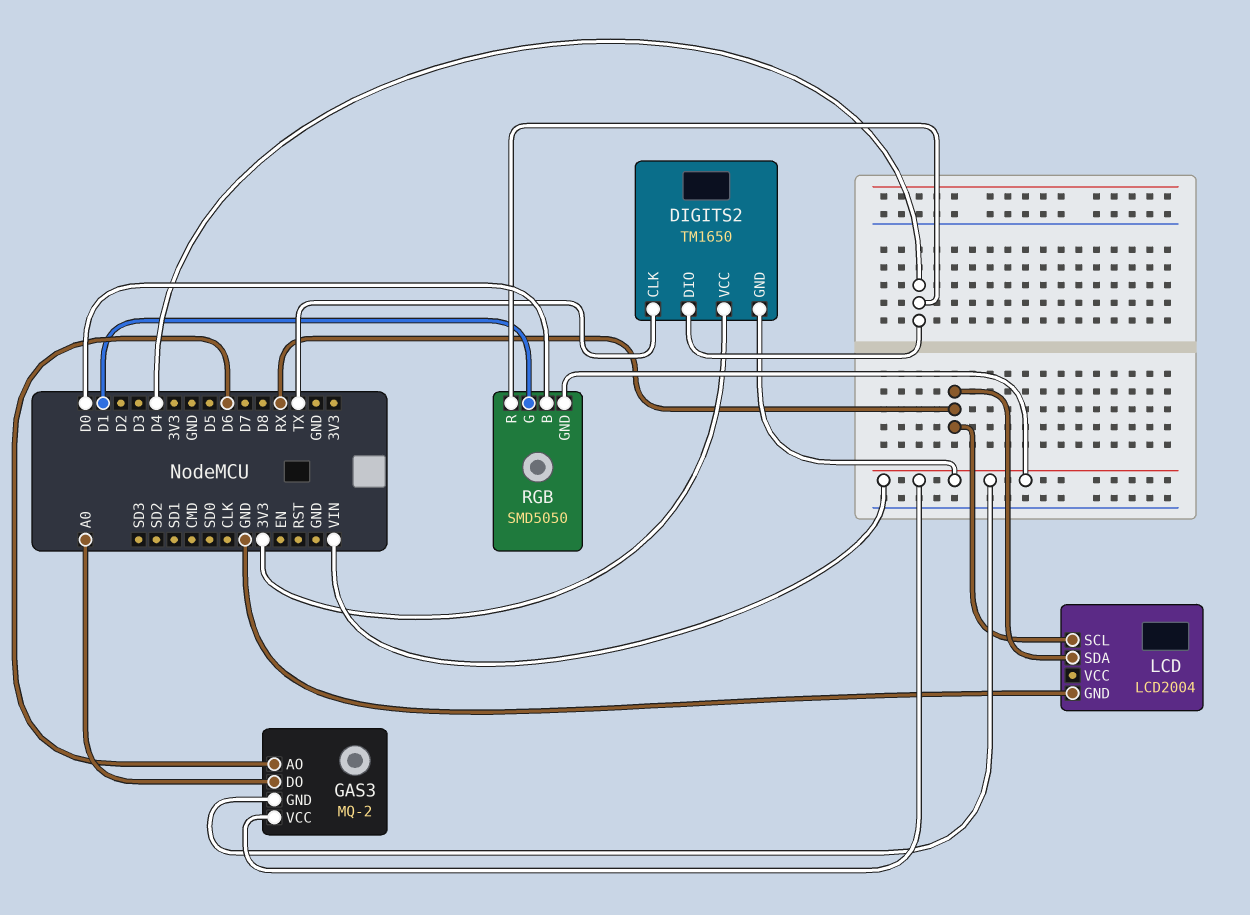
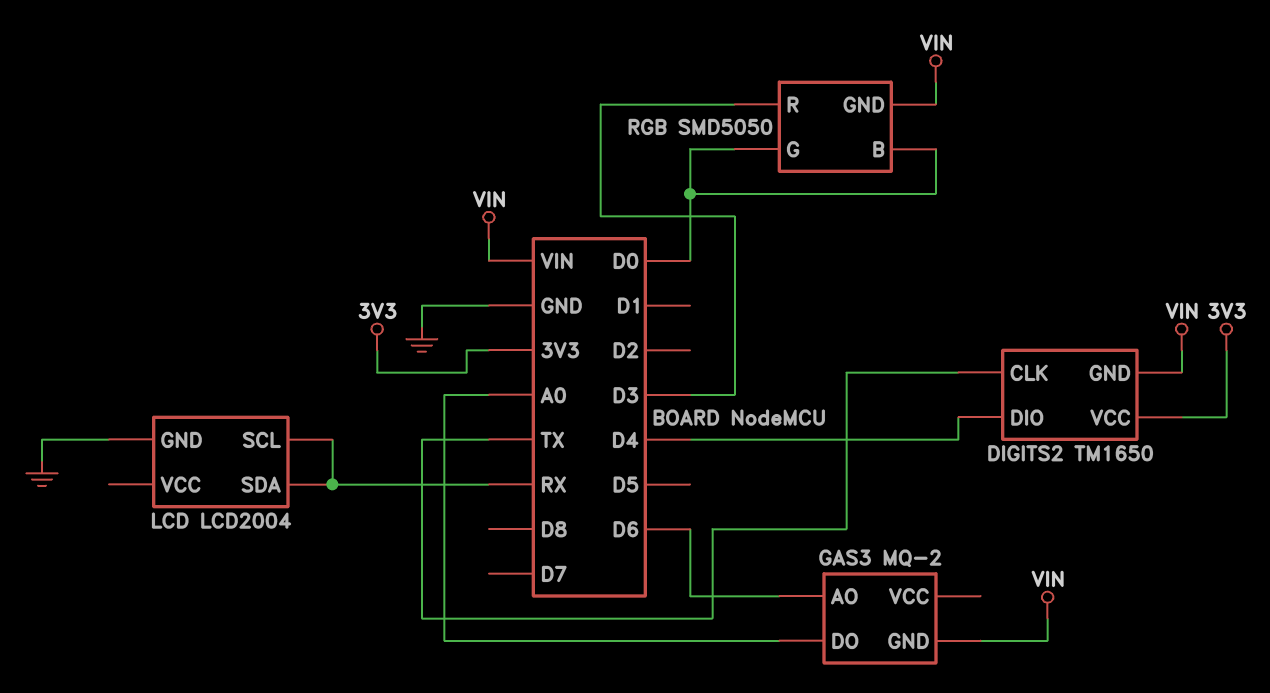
GAS3 pin VCC: VIN -> none
RGB pin G: D1 -> D0
RGB pin R: D4 -> D3

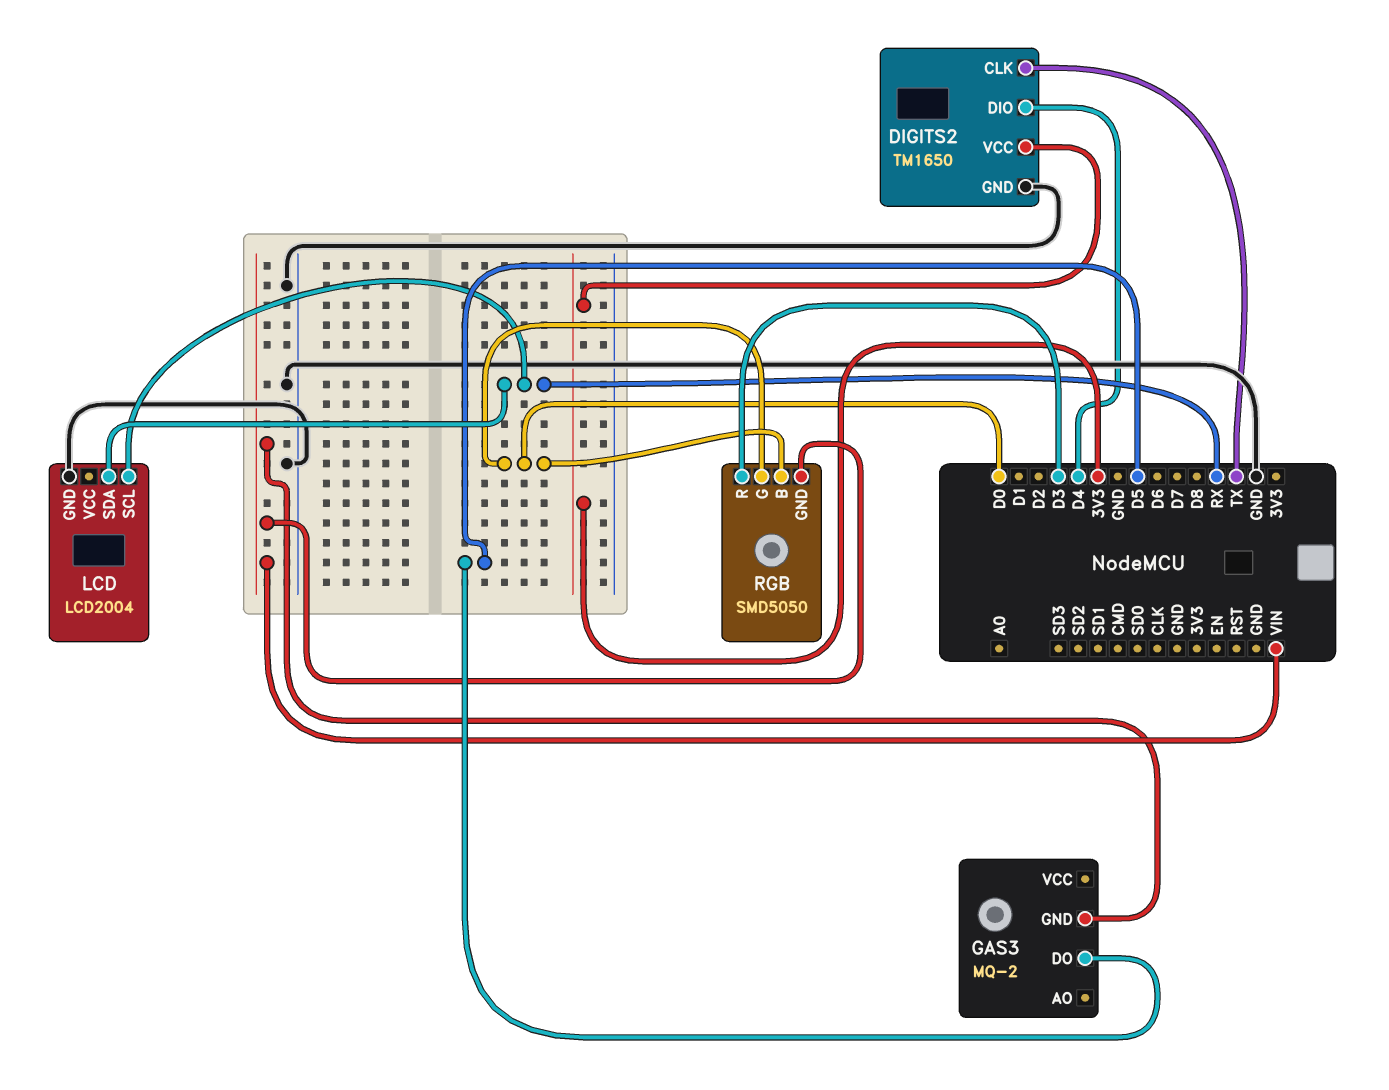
DIGITS2 pin GND: VIN -> GND
GAS3 pin AO: D6 -> none
GAS3 pin DO: A0 -> D5

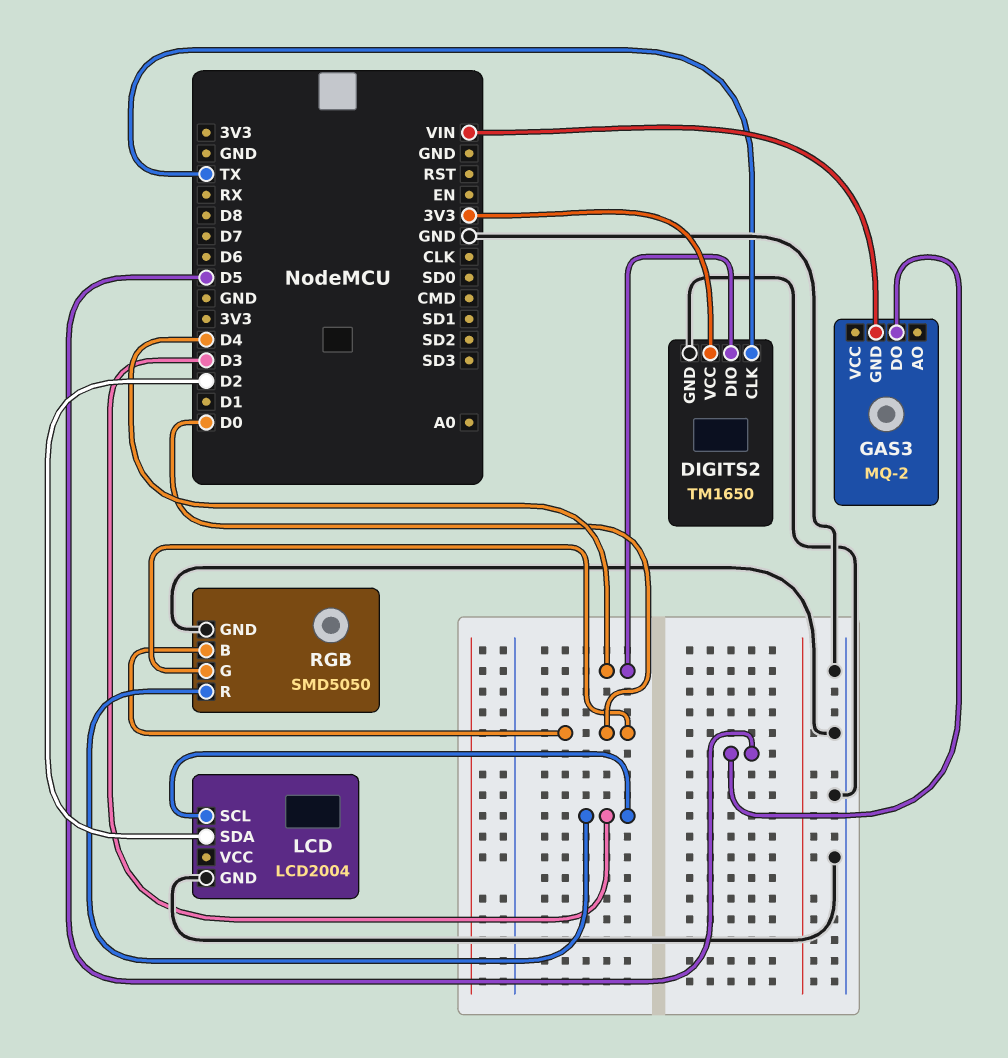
LCD pin SCL: RX -> D3
LCD pin SDA: RX -> D2
RGB pin GND: VIN -> GND

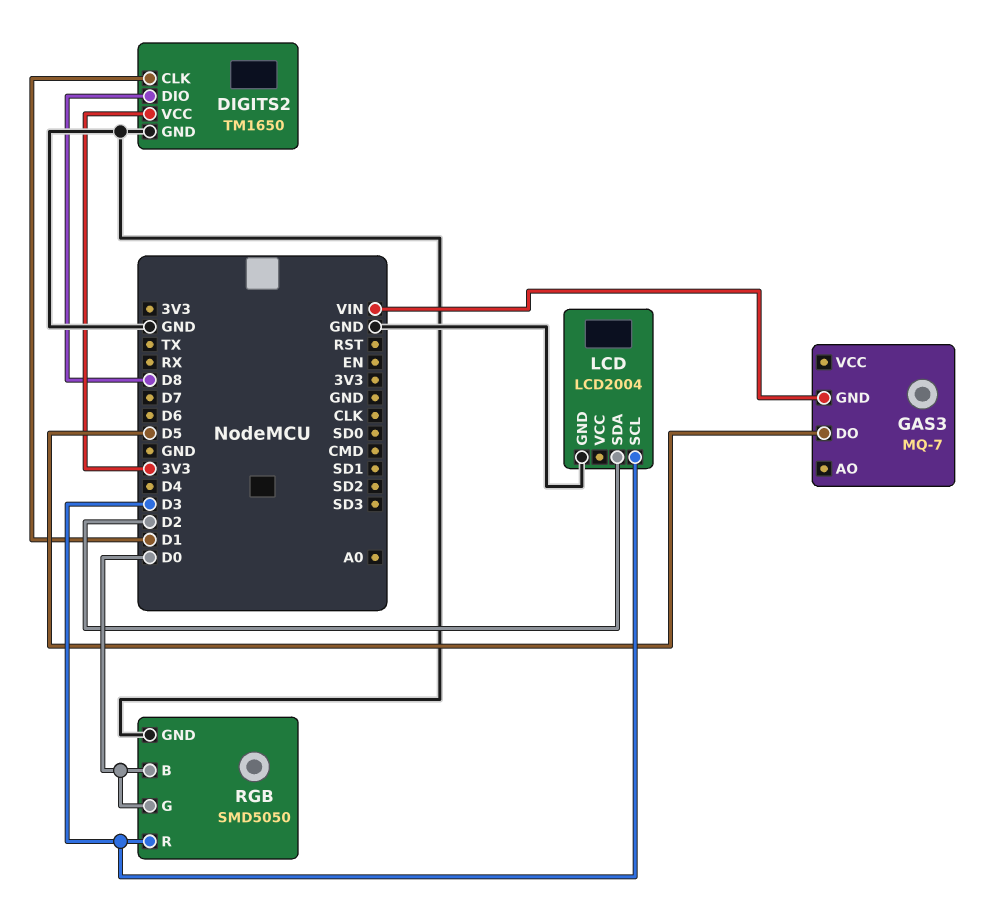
DIGITS2 pin CLK: TX -> D1
DIGITS2 pin DIO: D4 -> D8
GAS3: MQ-2 -> MQ-7

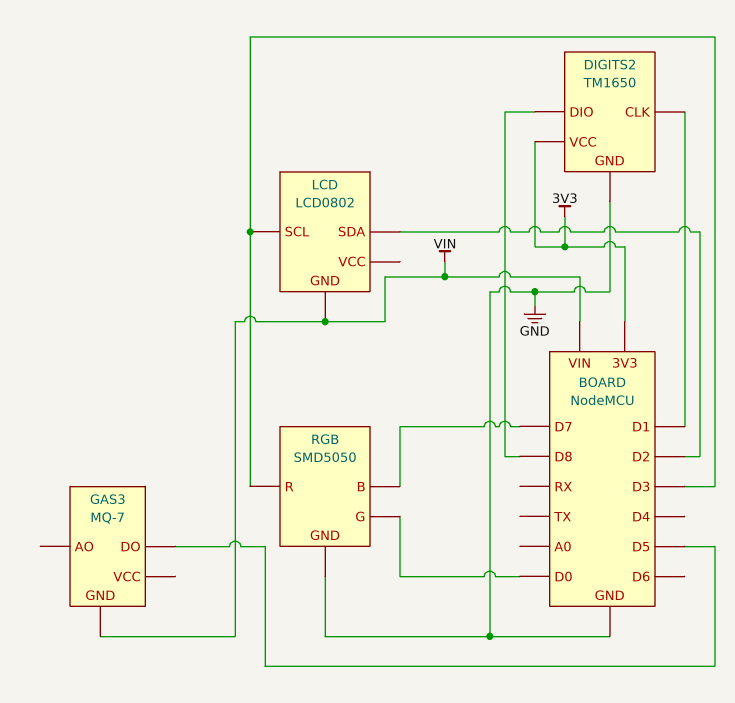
LCD: LCD2004 -> LCD0802
LCD pin GND: GND -> VIN
RGB pin B: D0 -> D7

